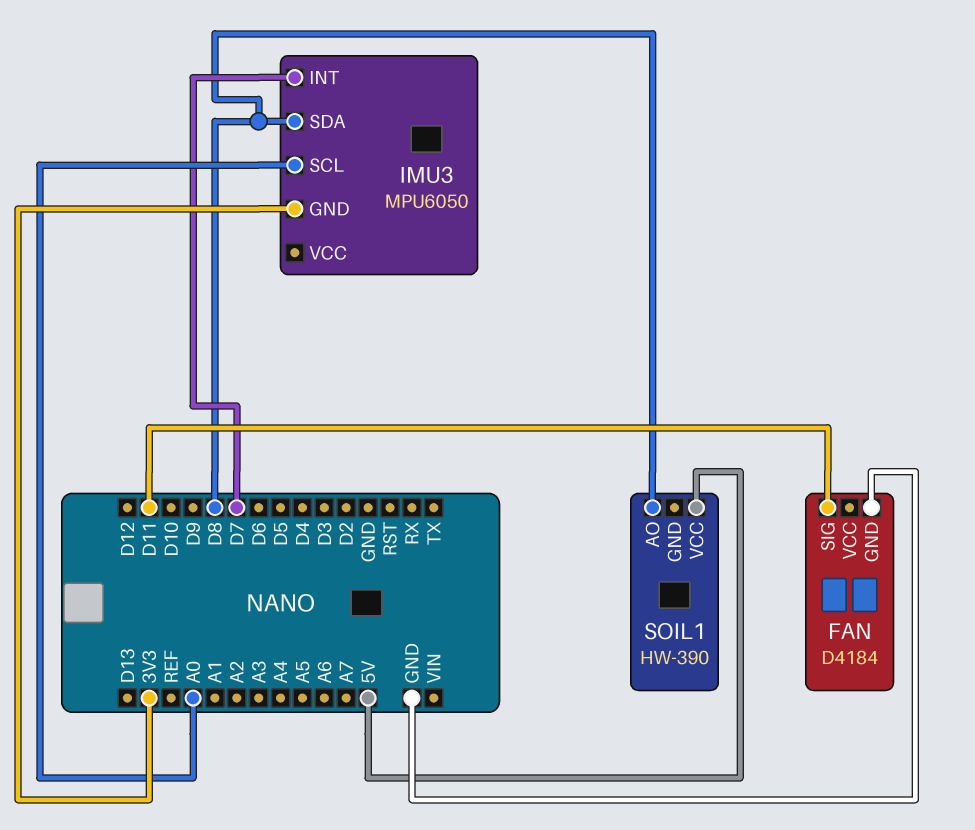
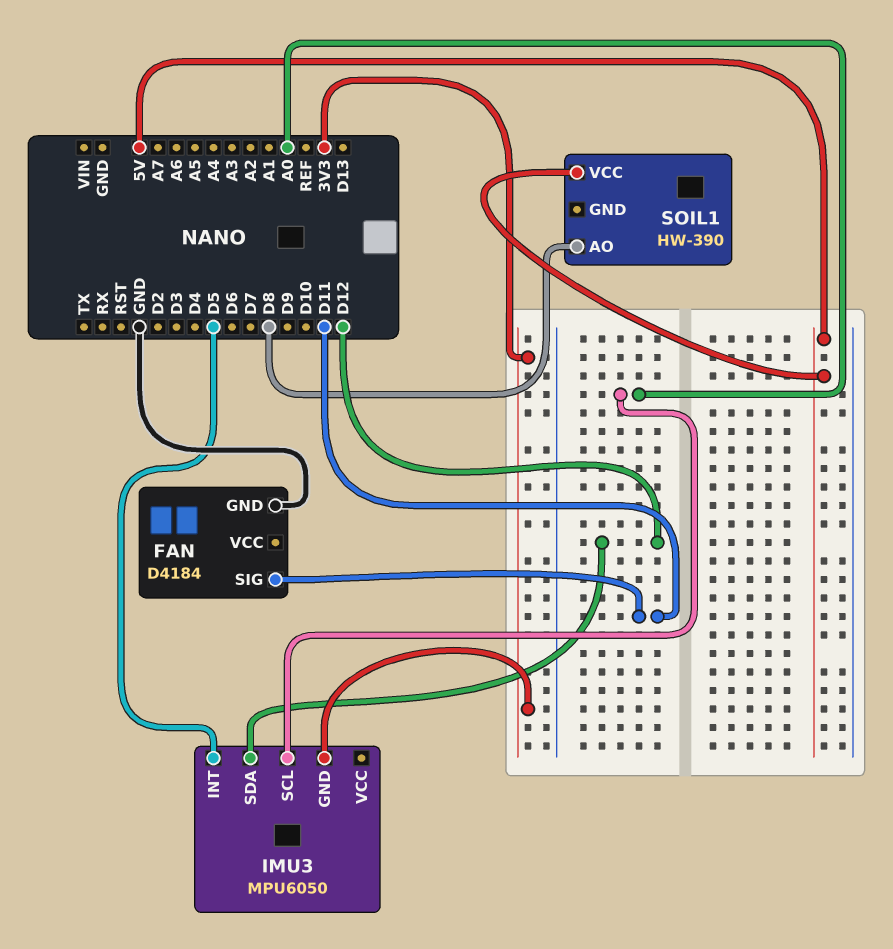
IMU3 pin INT: D7 -> D5
IMU3 pin SDA: D8 -> D12

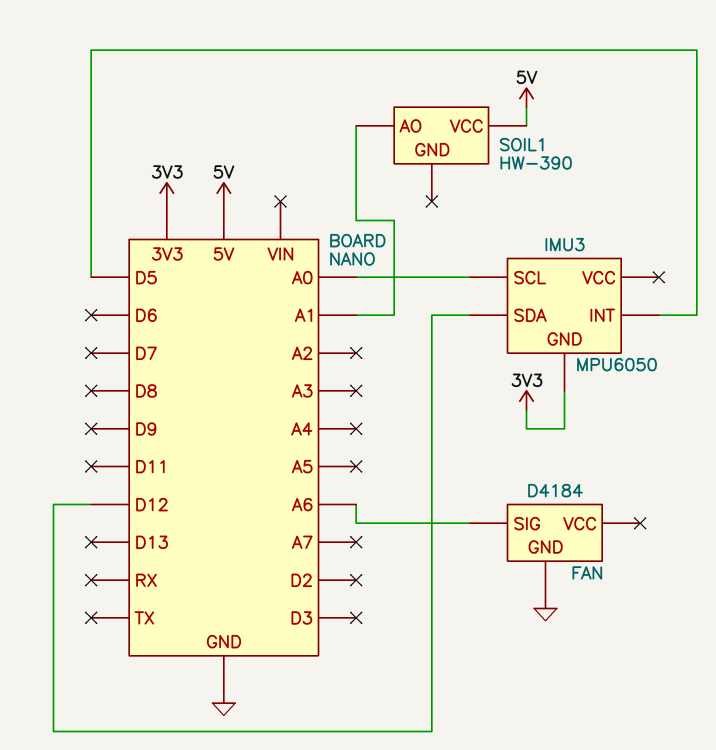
FAN pin SIG: D11 -> A6
SOIL1 pin AO: D8 -> A1

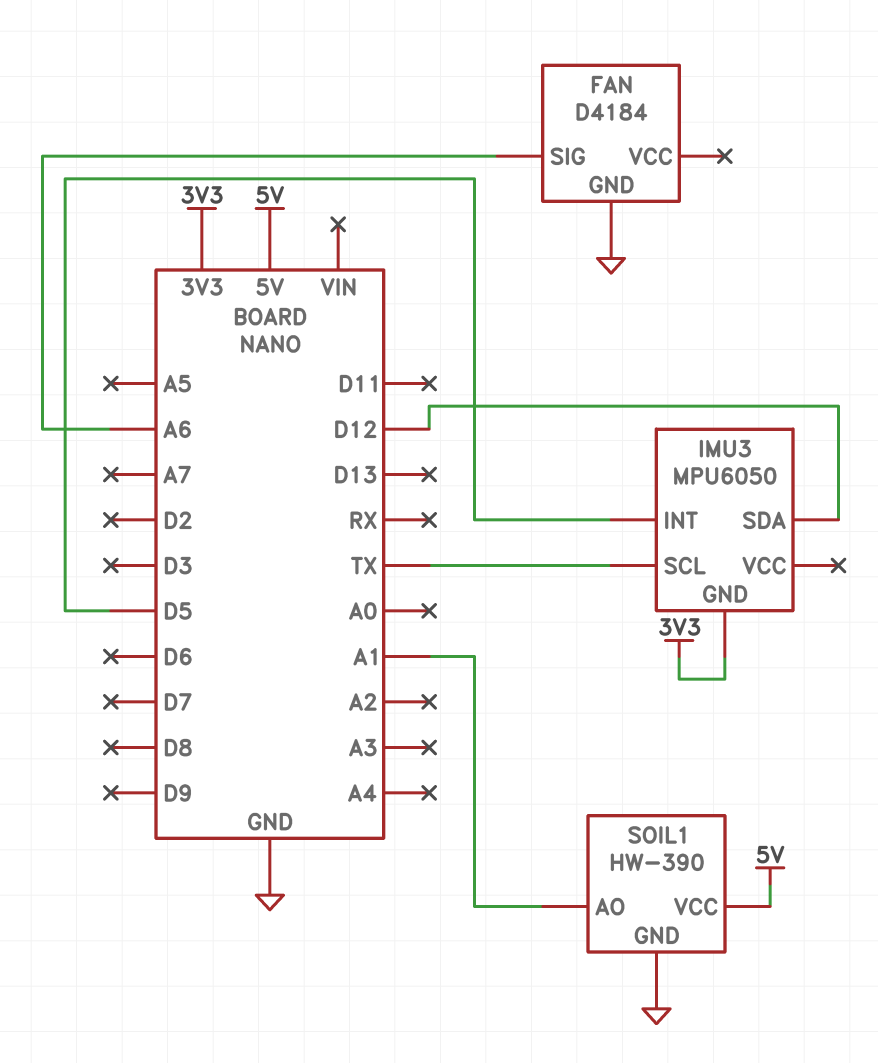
IMU3 pin SCL: A0 -> TX
SOIL1 pin GND: none -> GND

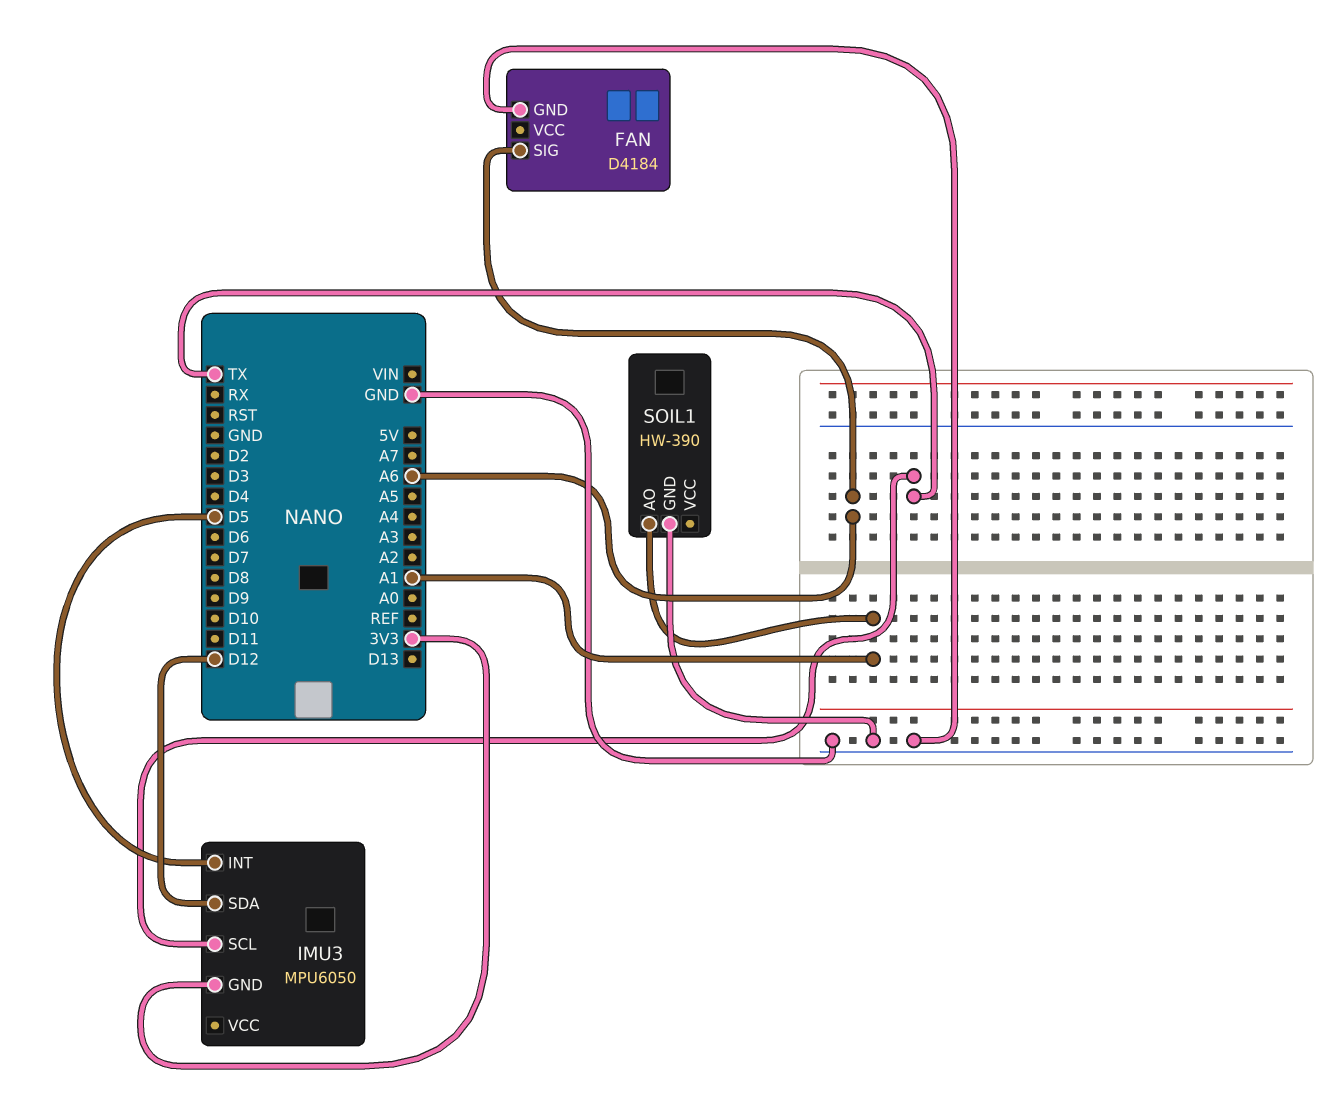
SOIL1 pin VCC: 5V -> none

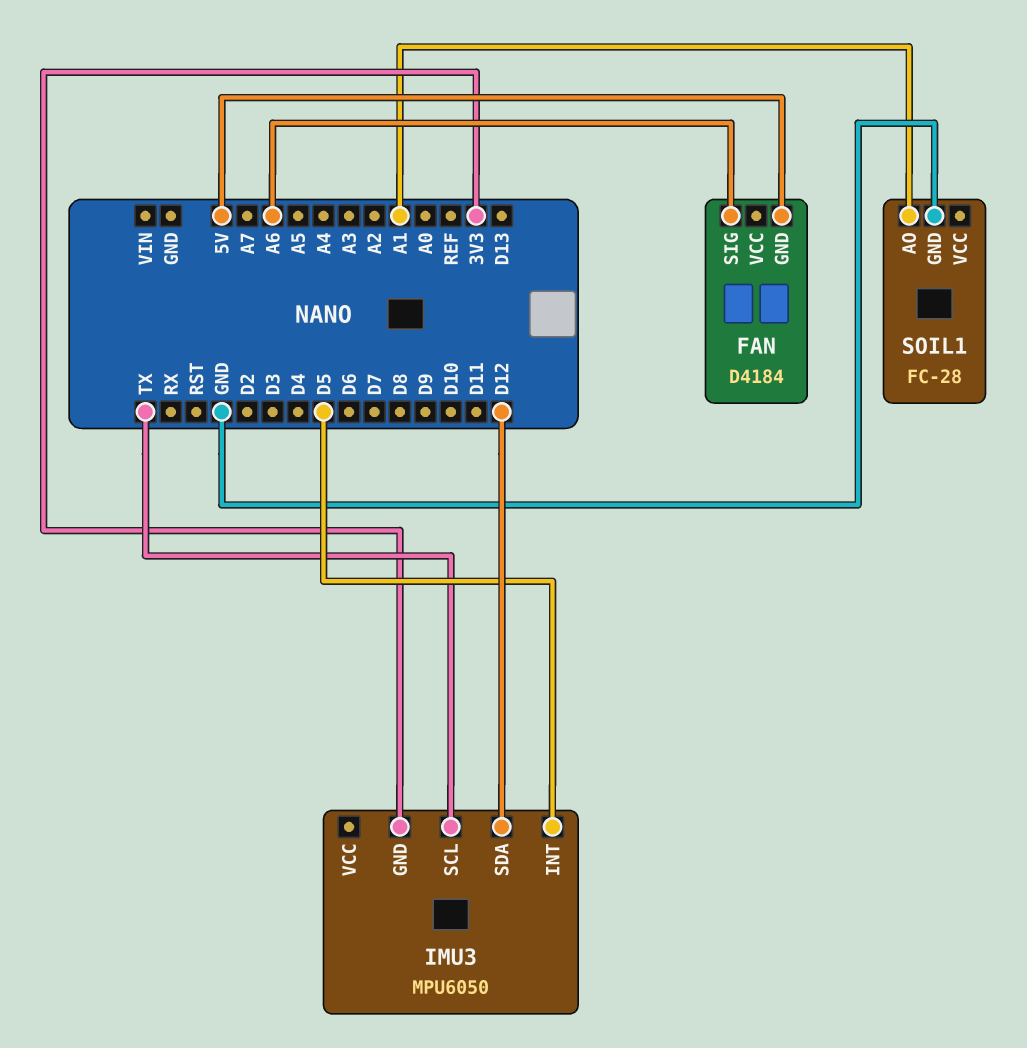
FAN pin GND: GND -> 5V
SOIL1: HW-390 -> FC-28

